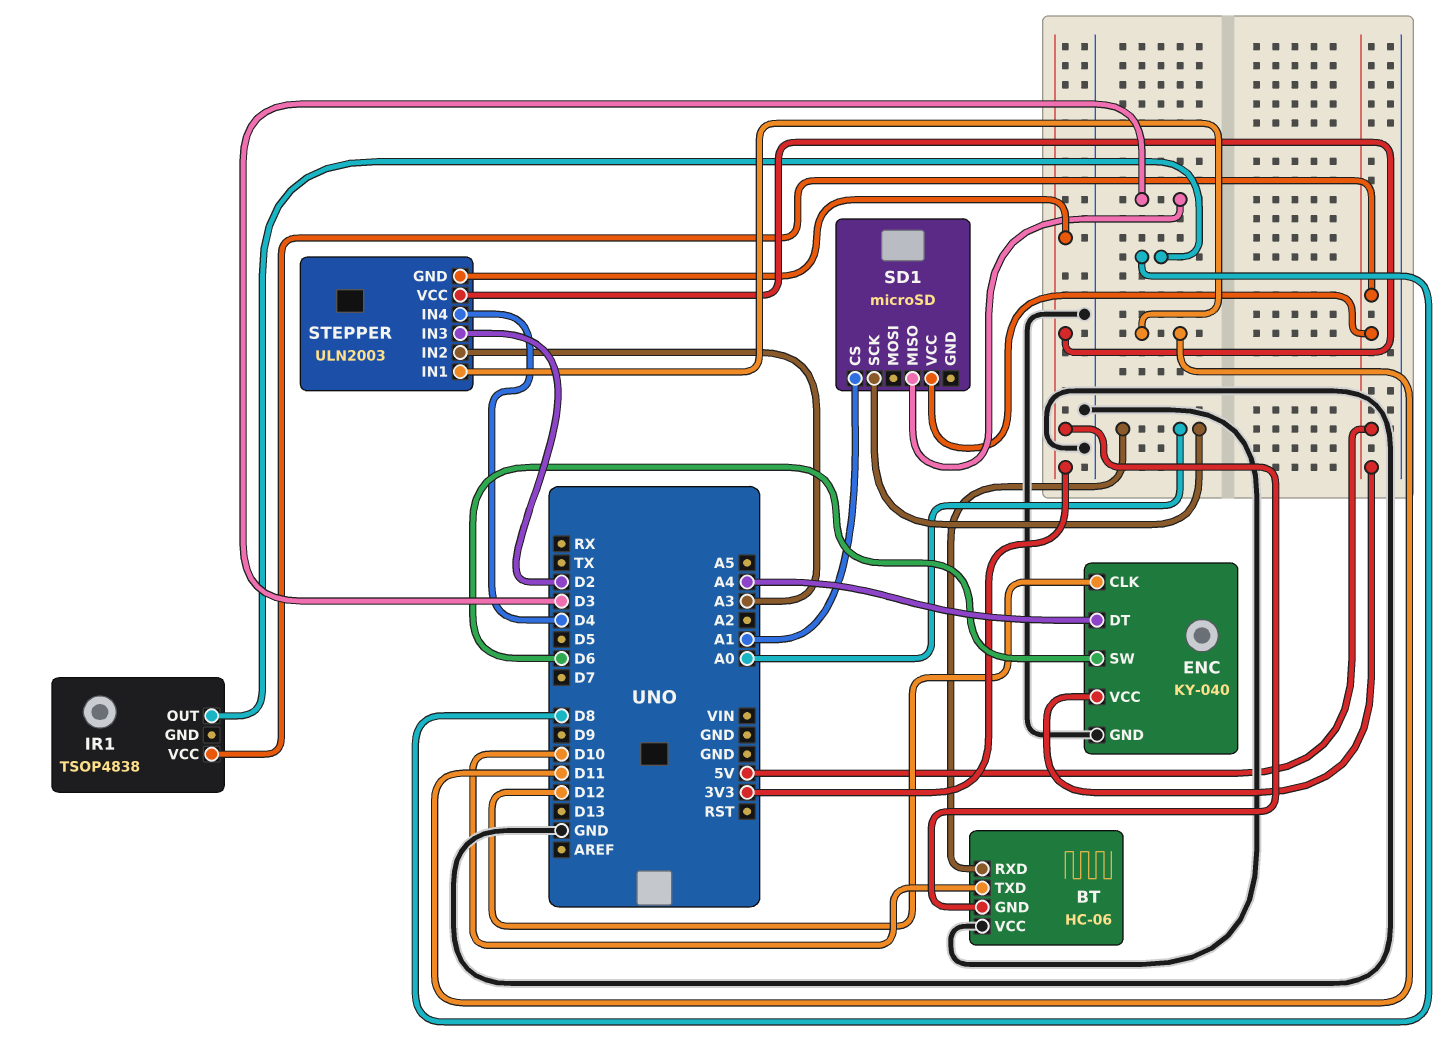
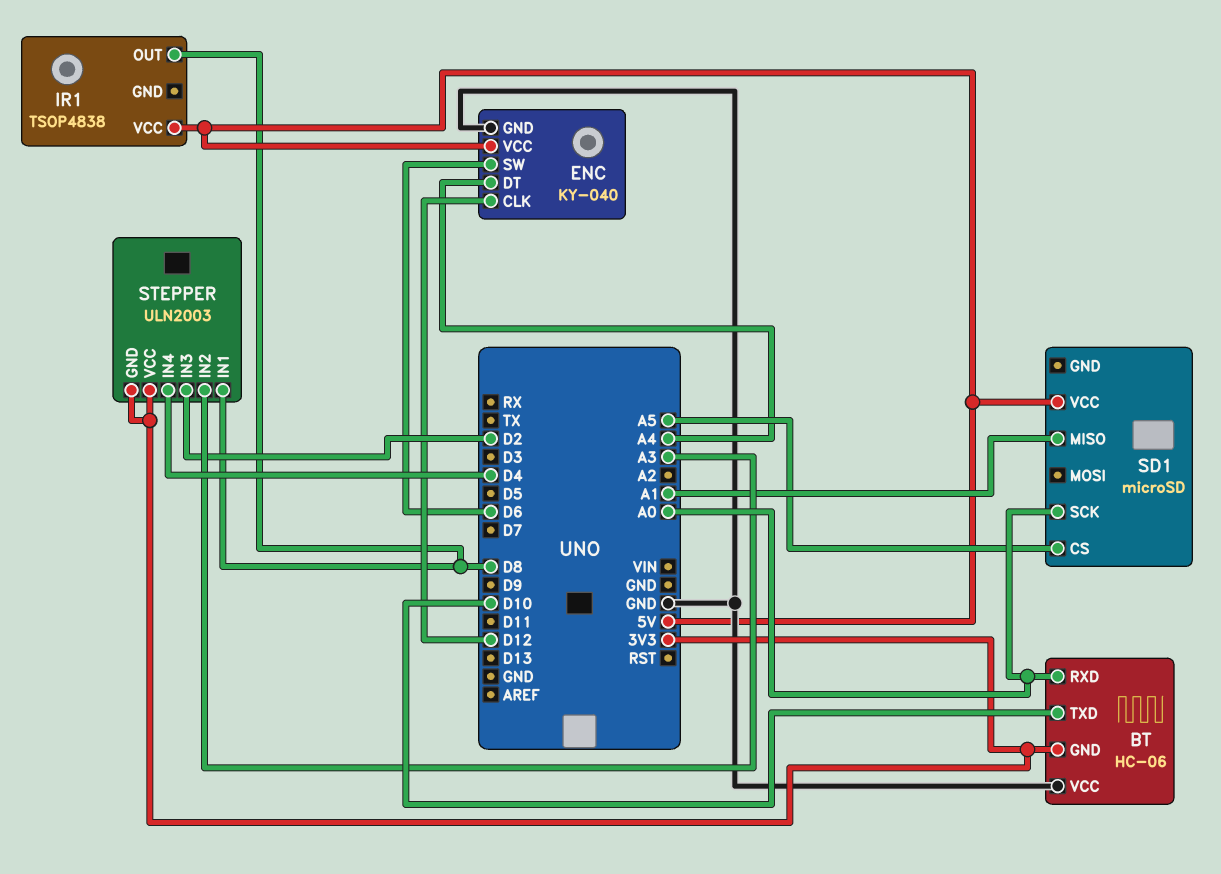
SD1 pin CS: A1 -> A5
SD1 pin MISO: D3 -> A1
STEPPER pin IN1: D11 -> D8

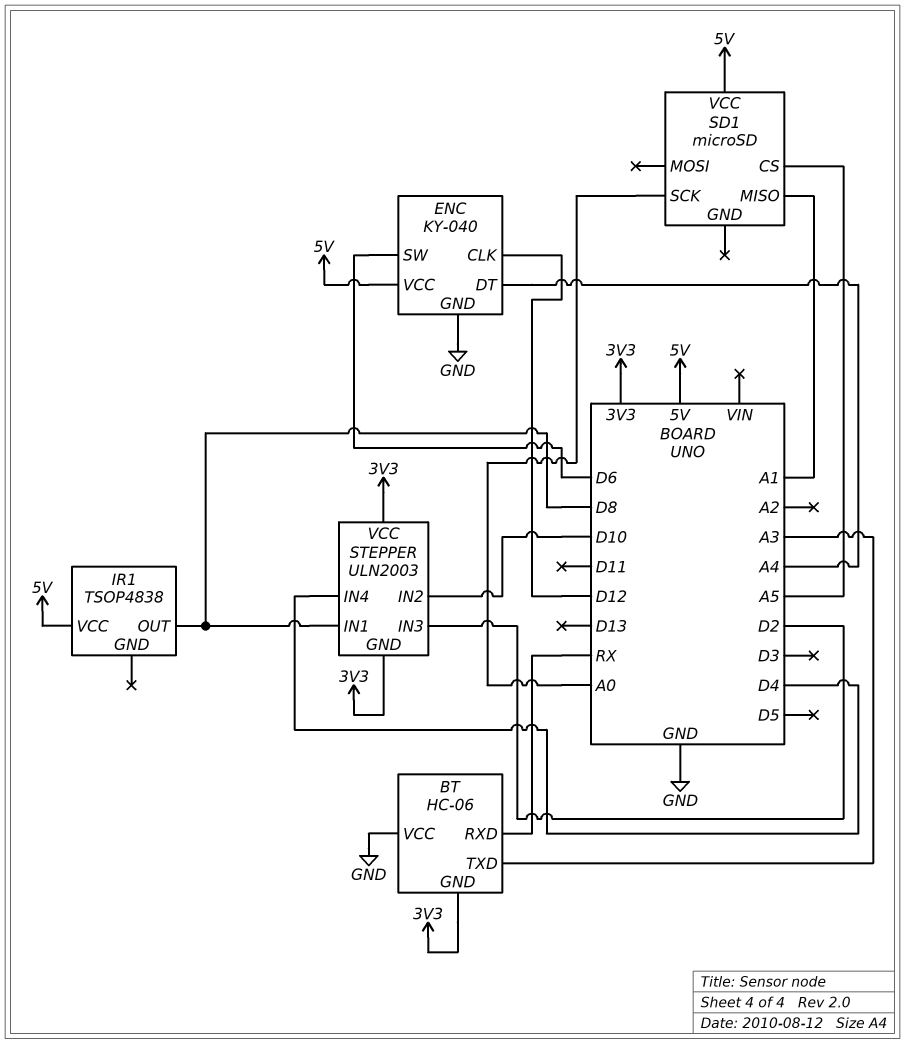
BT pin RXD: A0 -> RX
BT pin TXD: D10 -> A3
STEPPER pin IN2: A3 -> D10

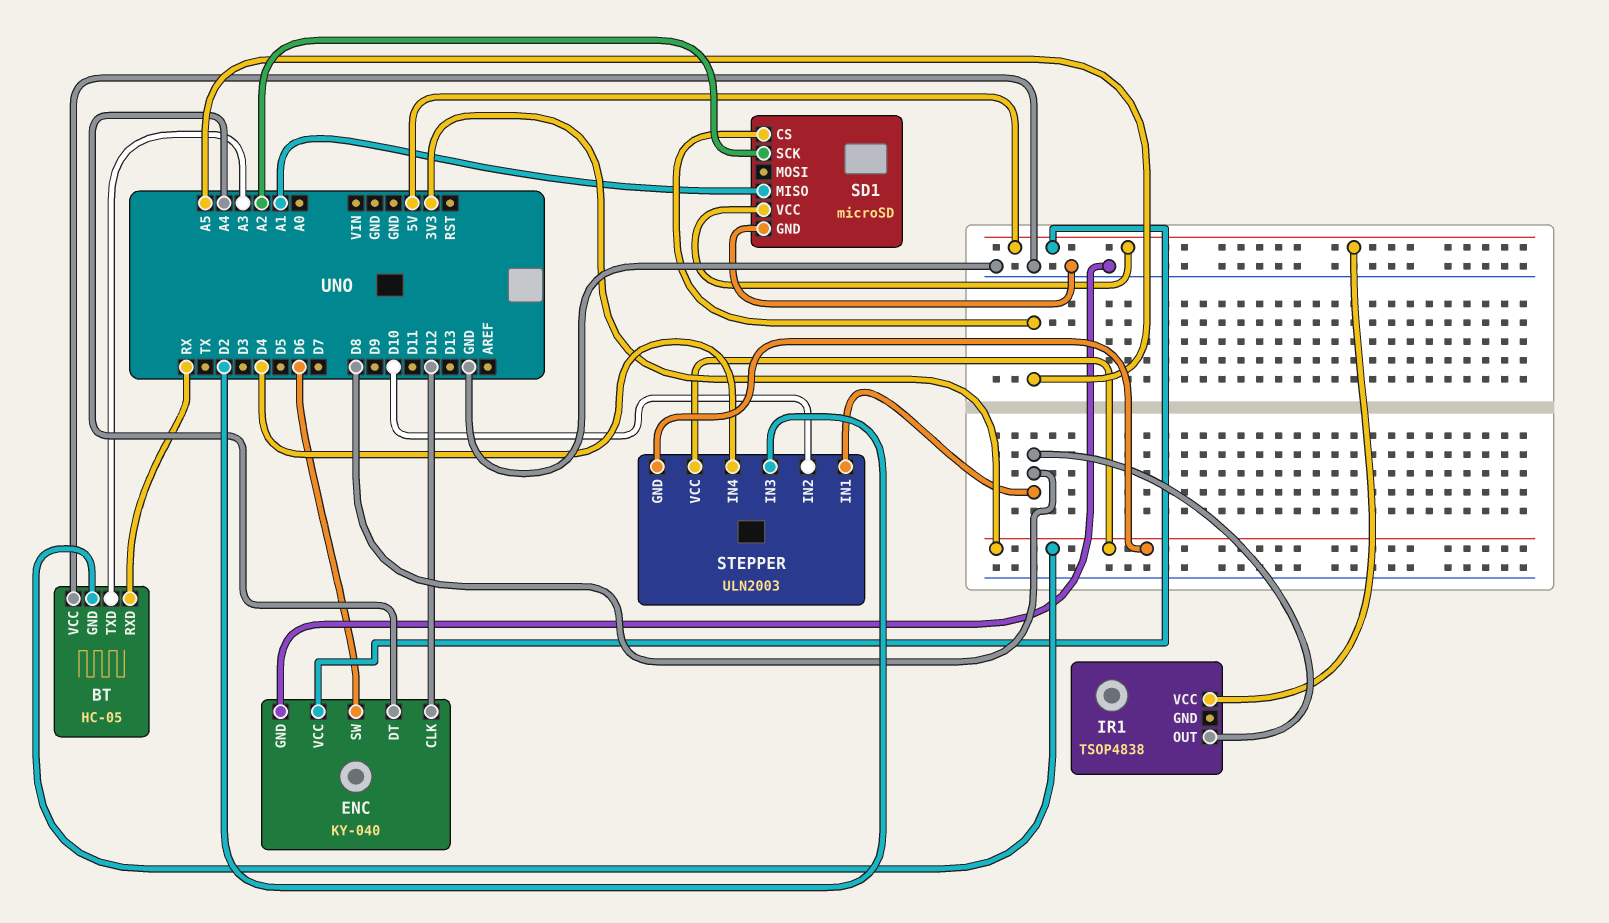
BT: HC-06 -> HC-05
SD1 pin GND: none -> GND
SD1 pin SCK: A0 -> A2

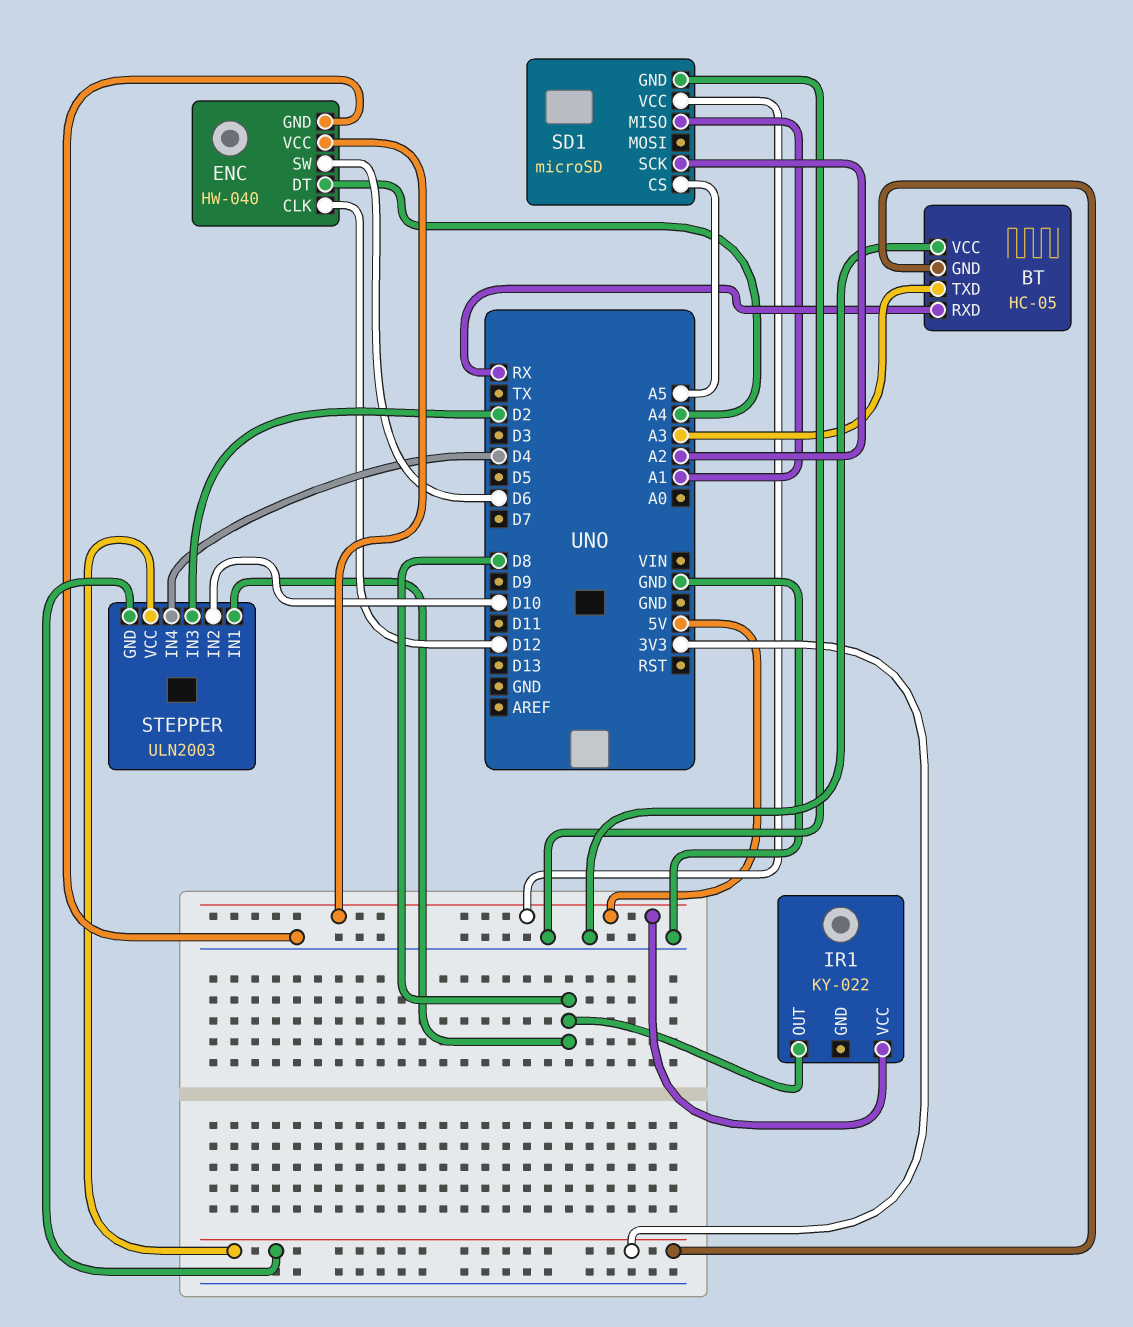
ENC: KY-040 -> HW-040
IR1: TSOP4838 -> KY-022

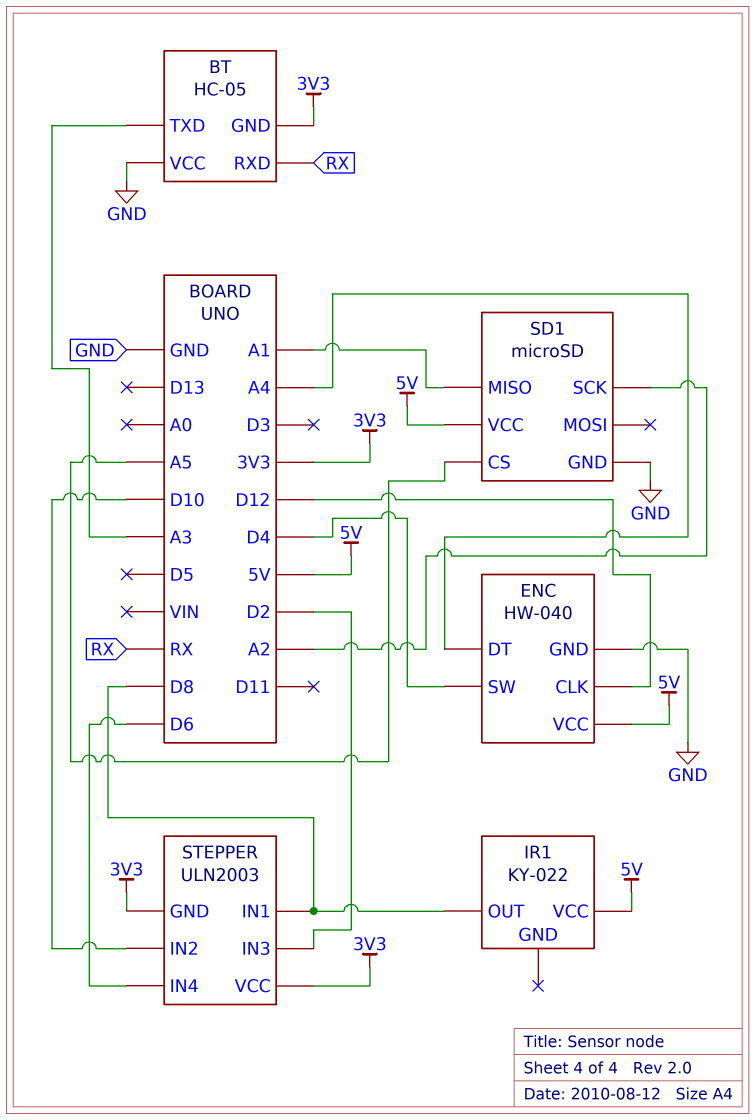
ENC pin SW: D6 -> D4
STEPPER pin IN4: D4 -> D6

